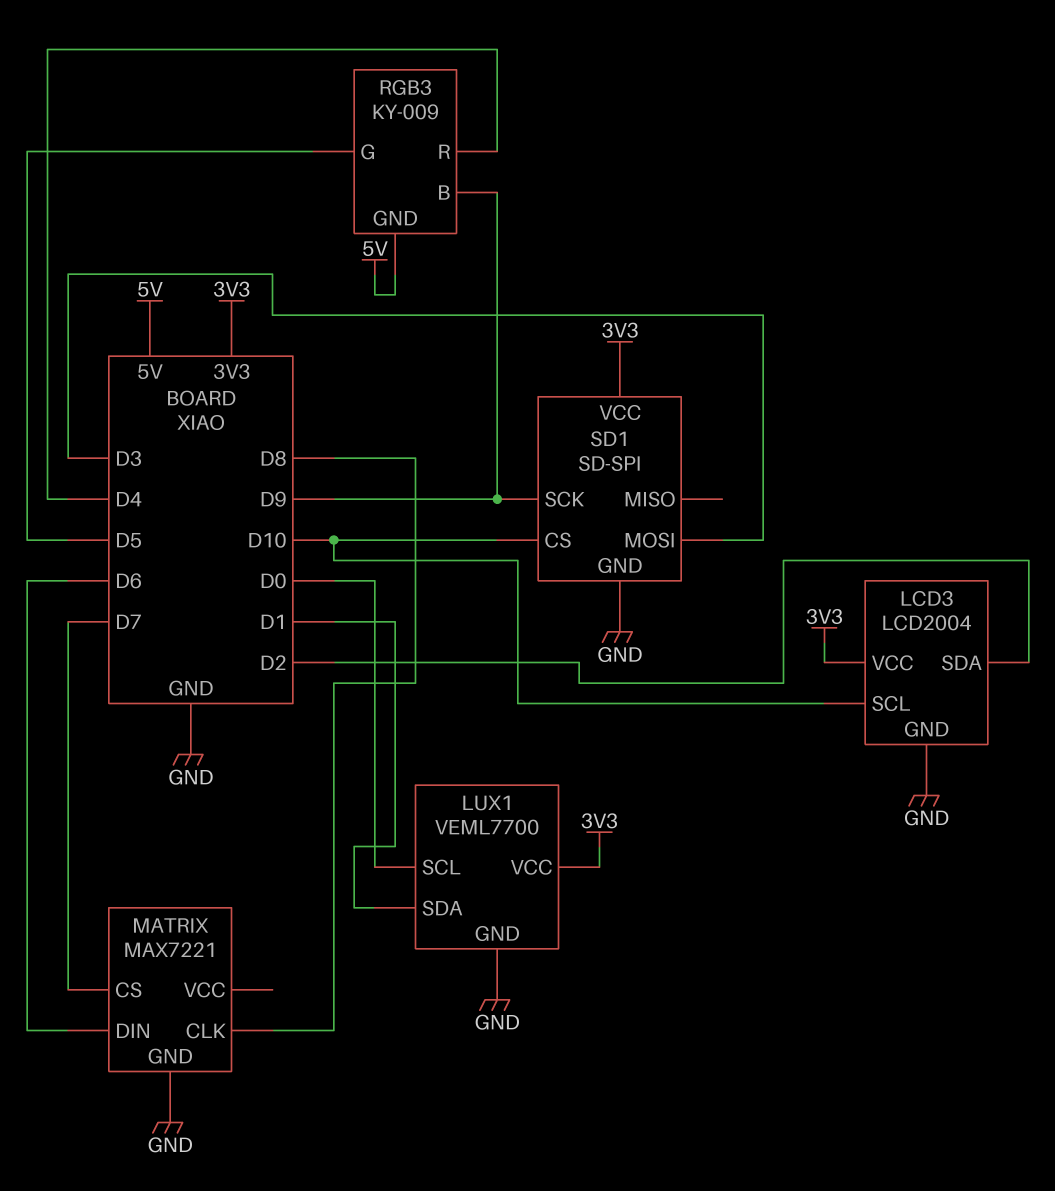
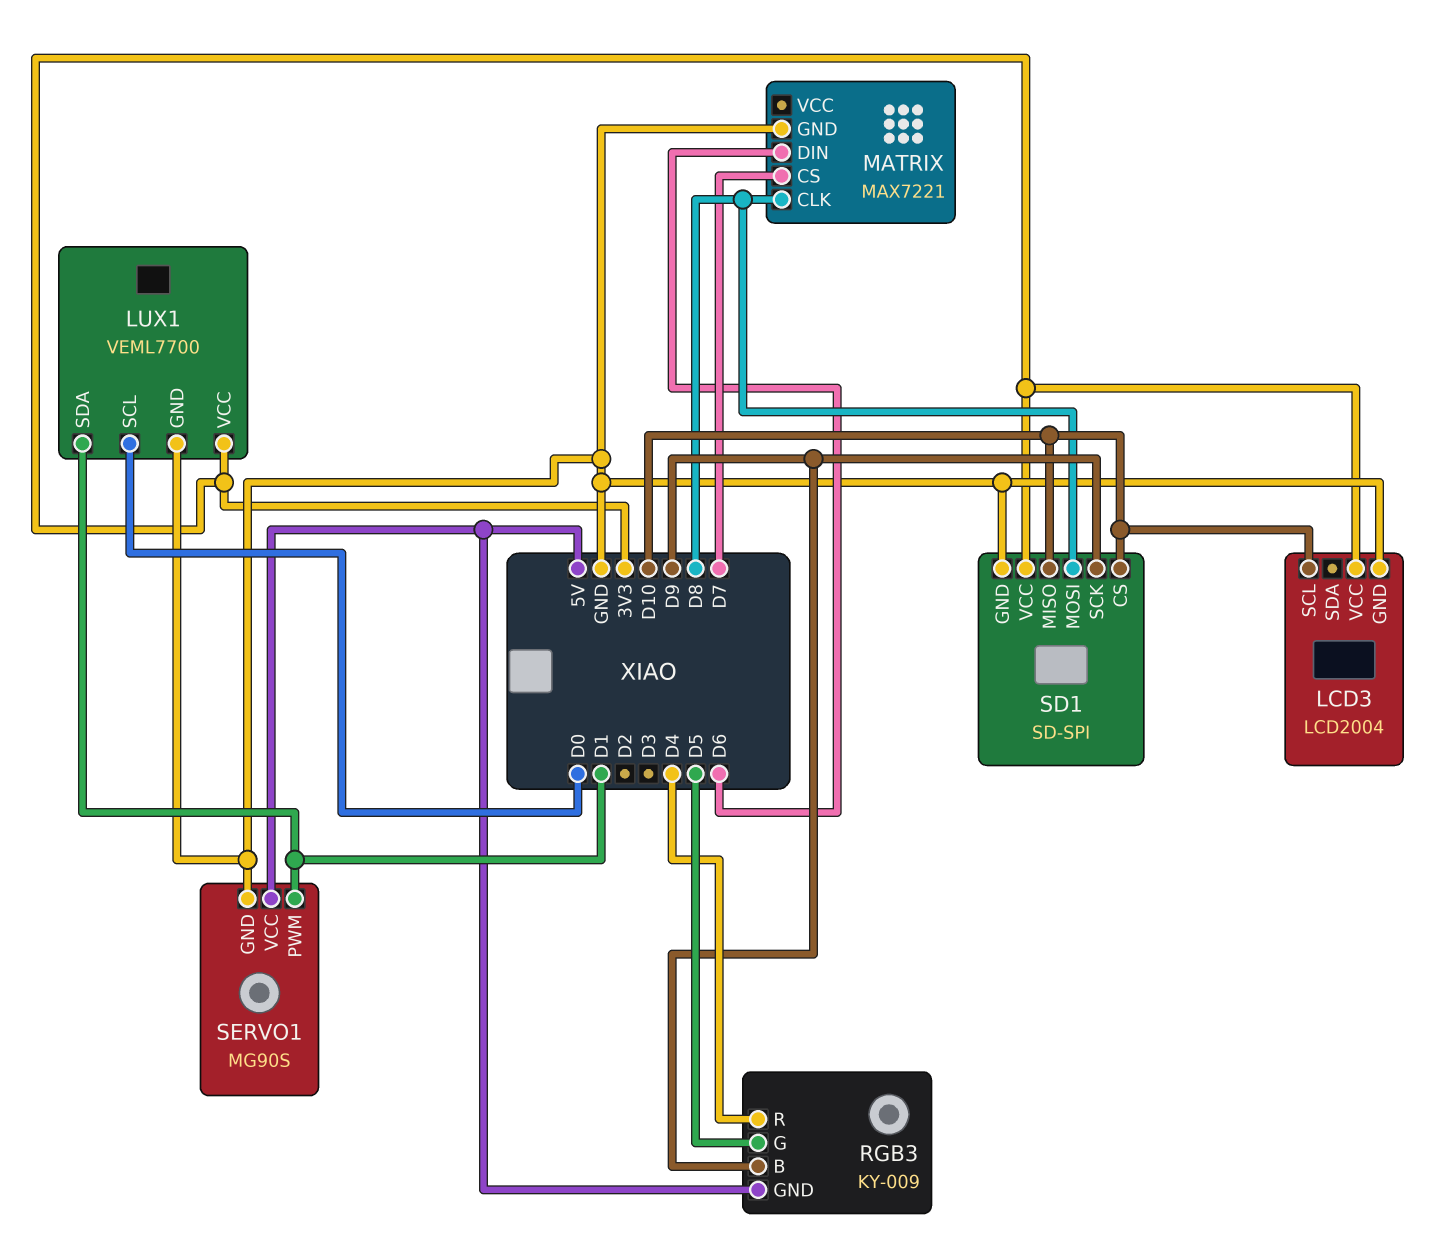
LCD3 pin SDA: D2 -> none
SD1 pin MISO: none -> D10
SD1 pin MOSI: D3 -> D8
SERVO1: none -> MG90S
SERVO1 pin GND: none -> GND
SERVO1 pin PWM: none -> D1
SERVO1 pin VCC: none -> 5V

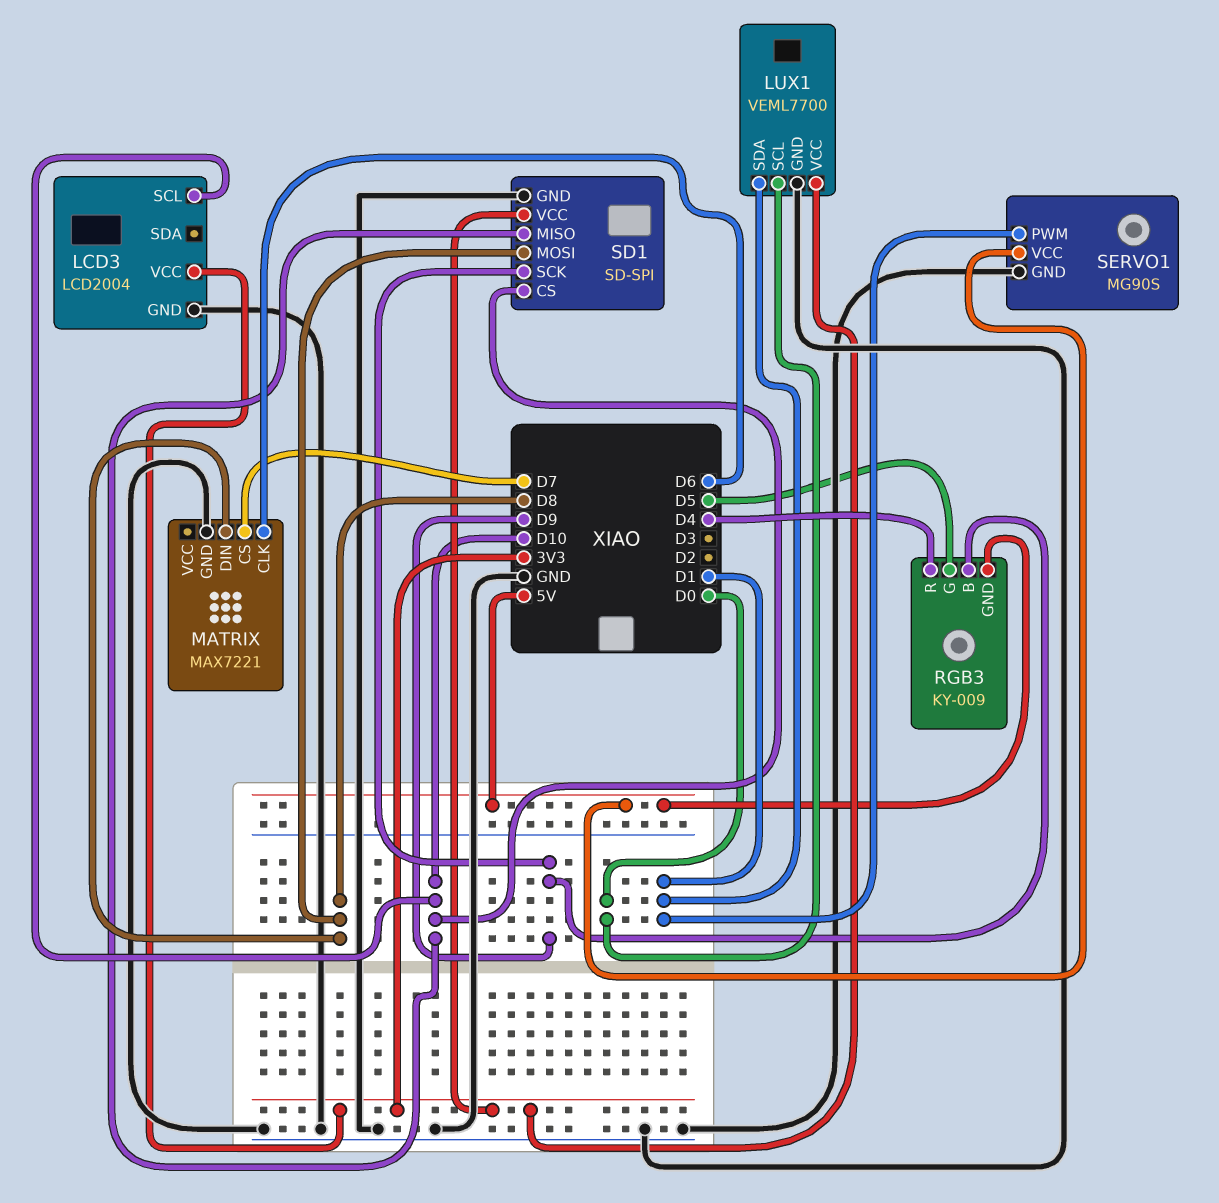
MATRIX pin CLK: D8 -> D6
MATRIX pin DIN: D6 -> D8

